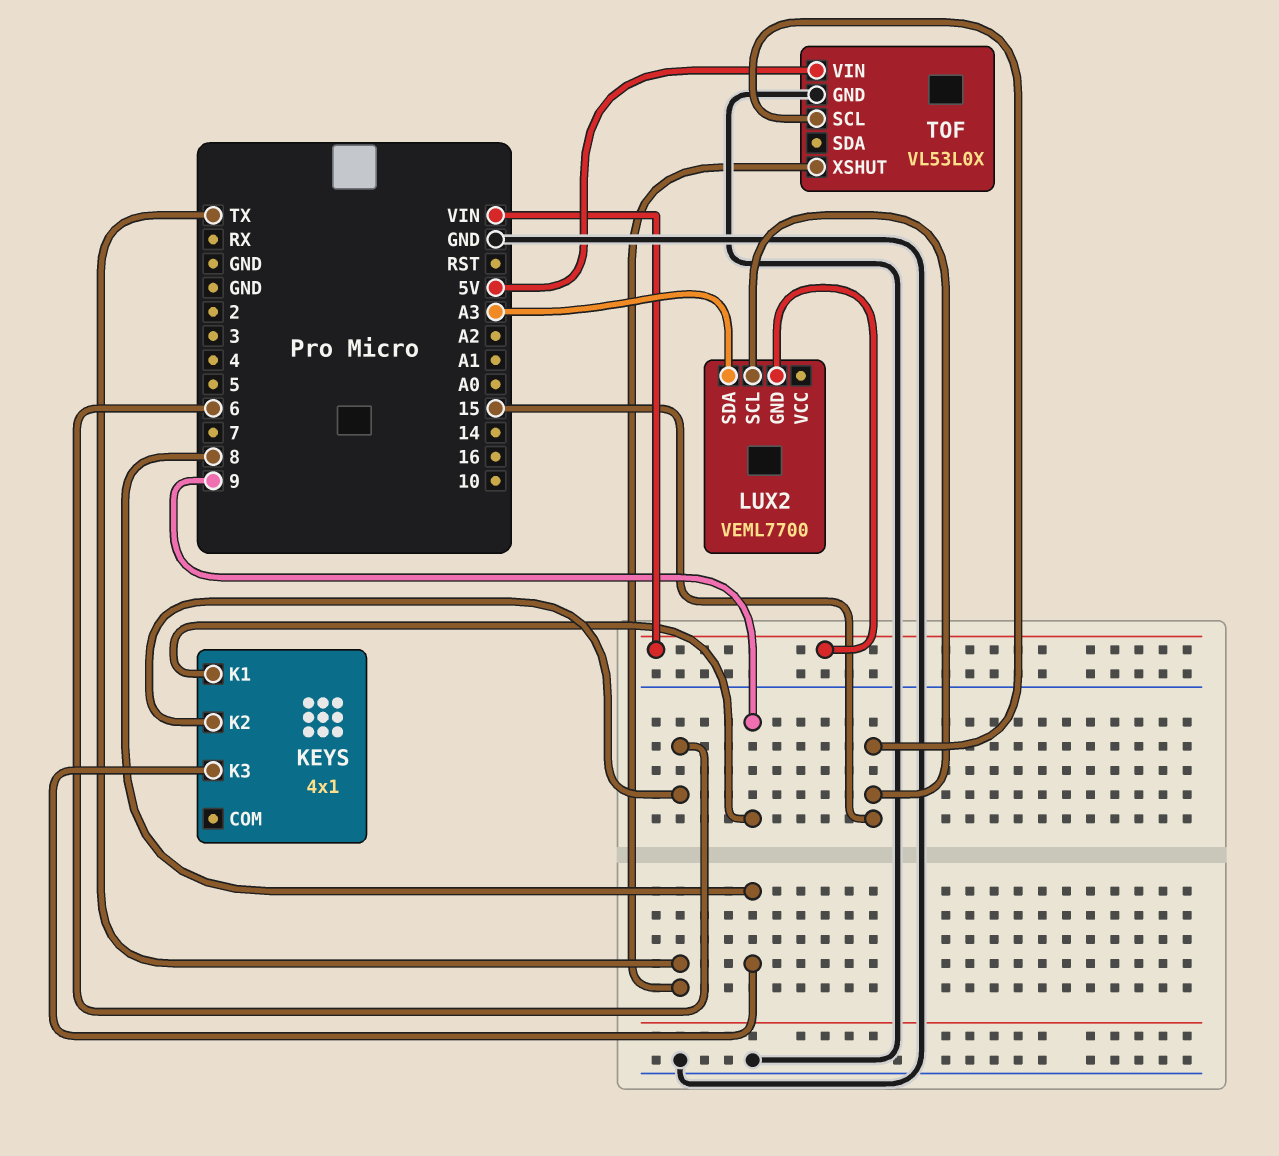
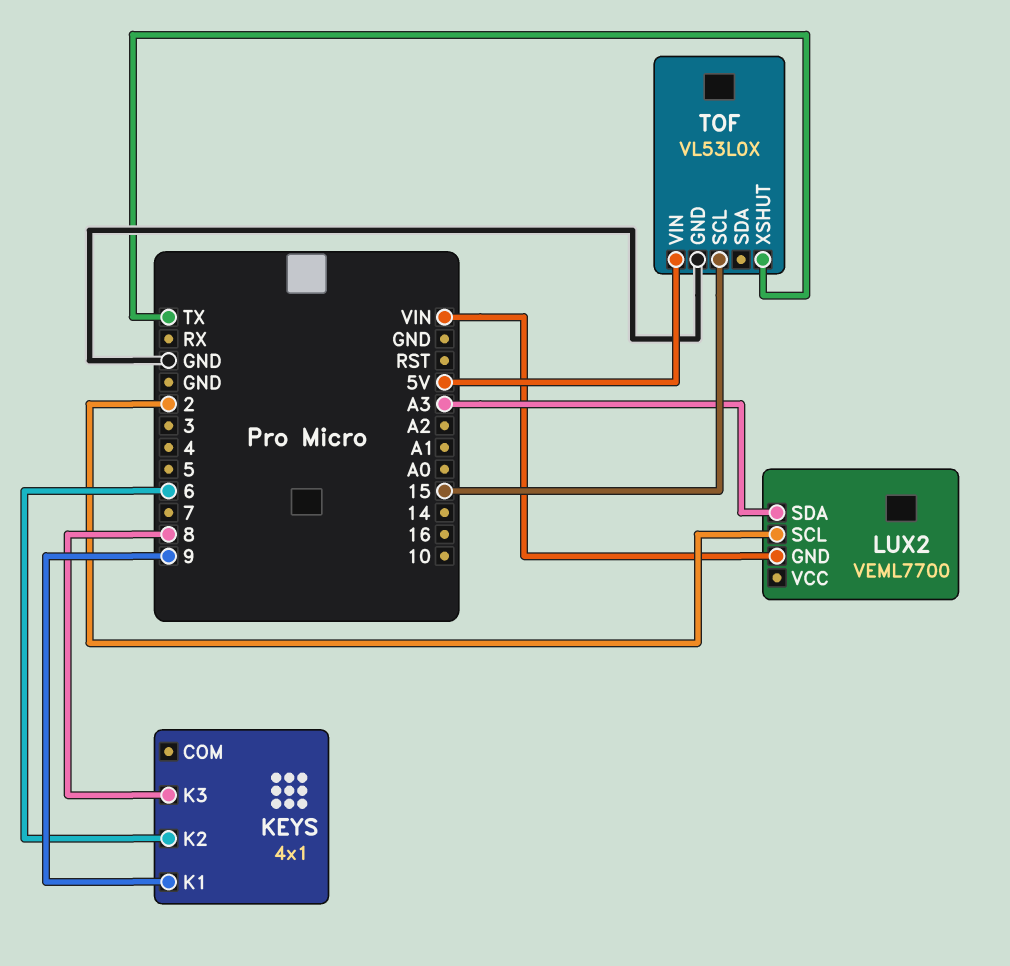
LUX2 pin SCL: 15 -> 2

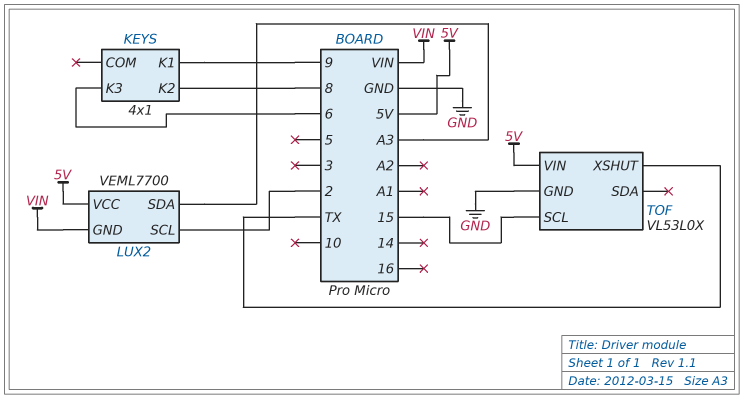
KEYS pin K2: 6 -> 8
KEYS pin K3: 8 -> 6
LUX2 pin VCC: none -> 5V

